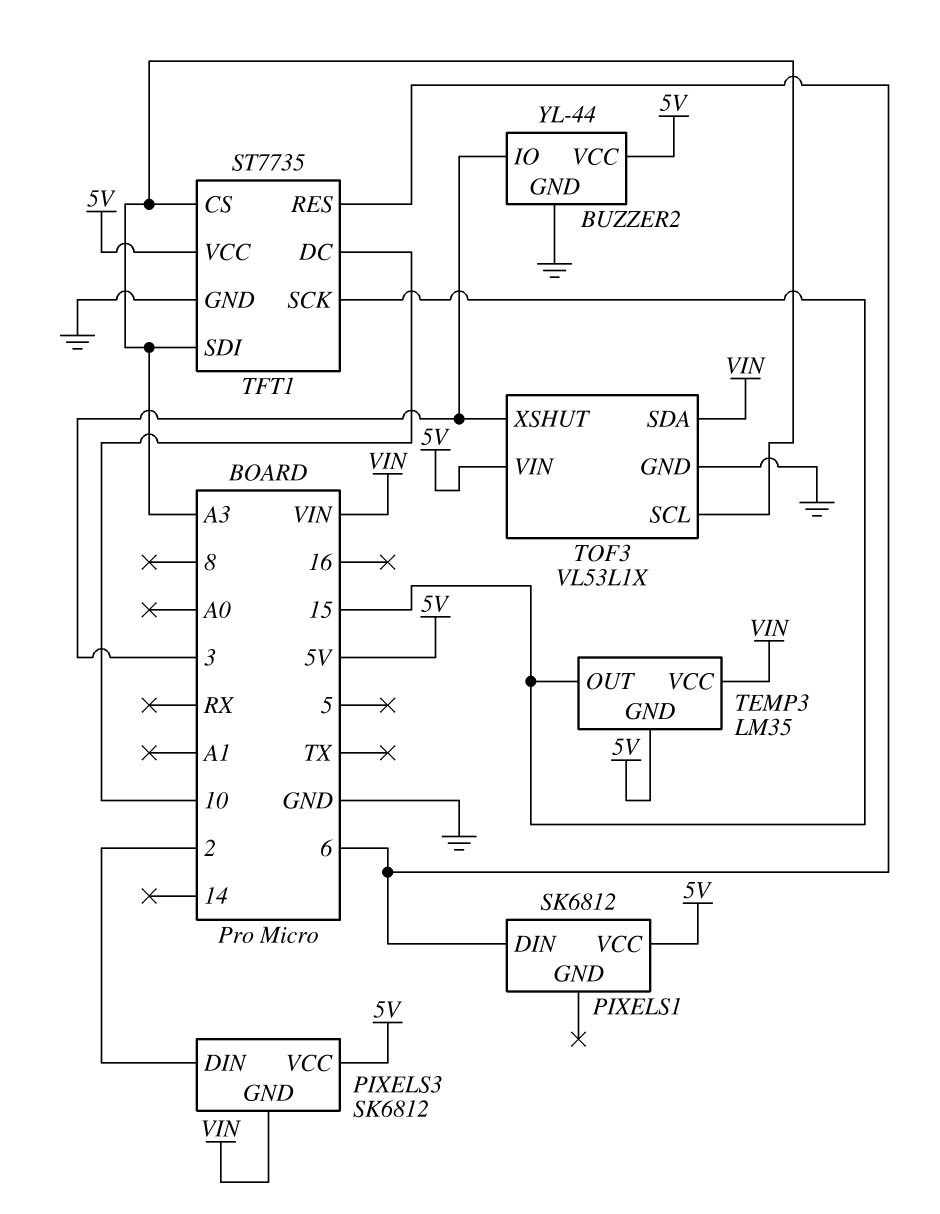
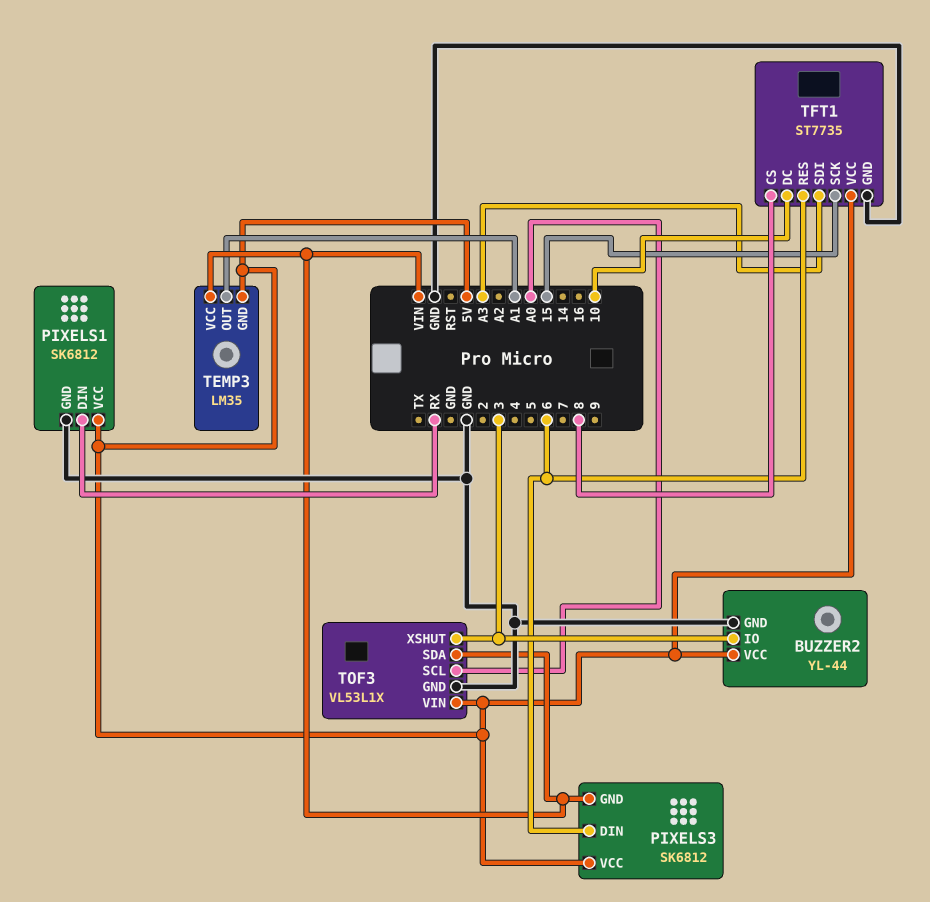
PIXELS1 pin DIN: 6 -> RX
PIXELS1 pin GND: none -> GND
PIXELS3 pin DIN: 2 -> 6
TEMP3 pin OUT: 15 -> A1
TFT1 pin CS: A3 -> 8
TOF3 pin SCL: A3 -> A0

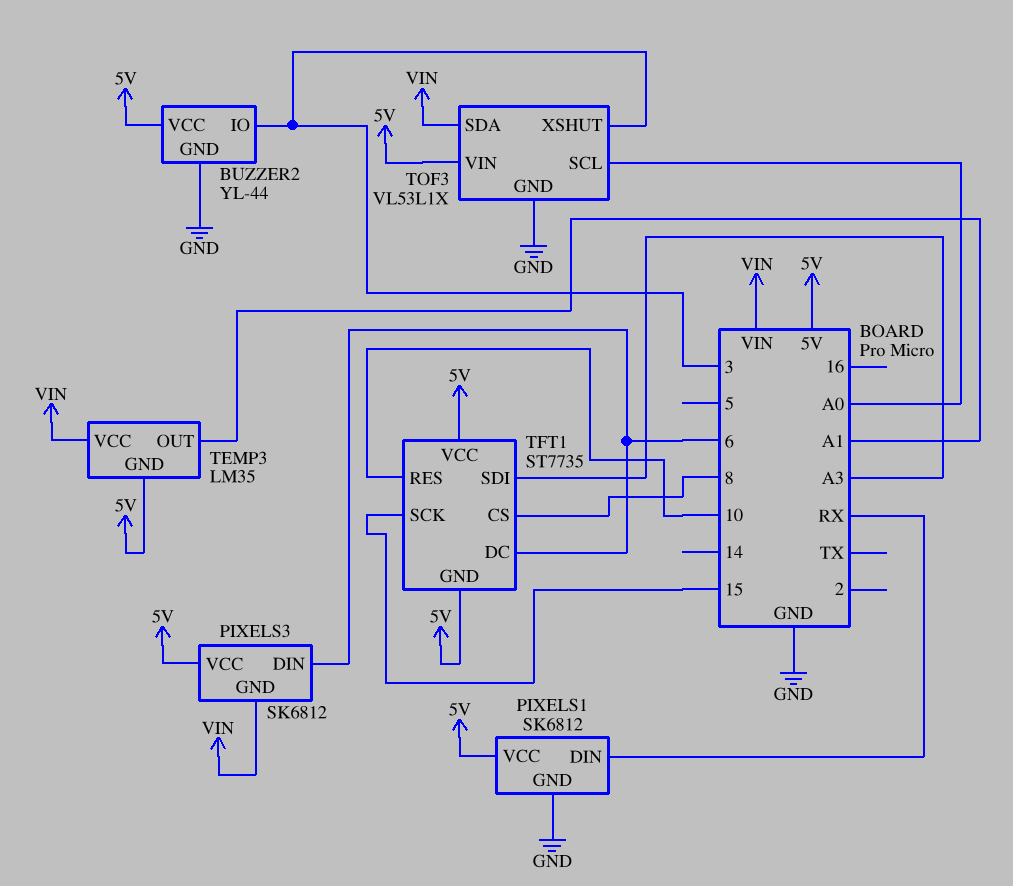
TFT1 pin DC: 10 -> 6
TFT1 pin GND: GND -> 5V
TFT1 pin RES: 6 -> 10

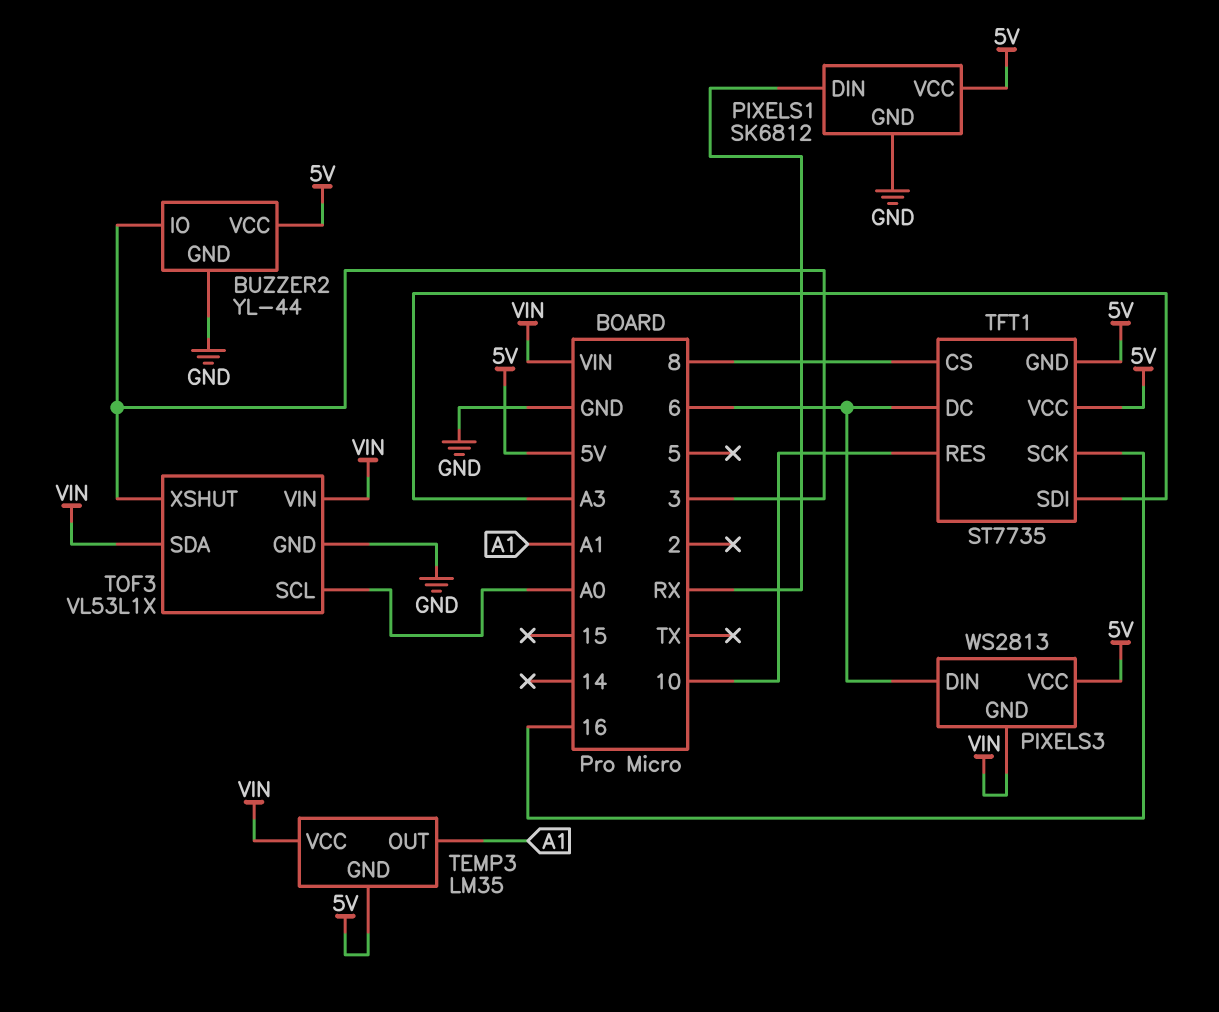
PIXELS3: SK6812 -> WS2813
TFT1 pin SCK: 15 -> 16
TOF3 pin VIN: 5V -> VIN

